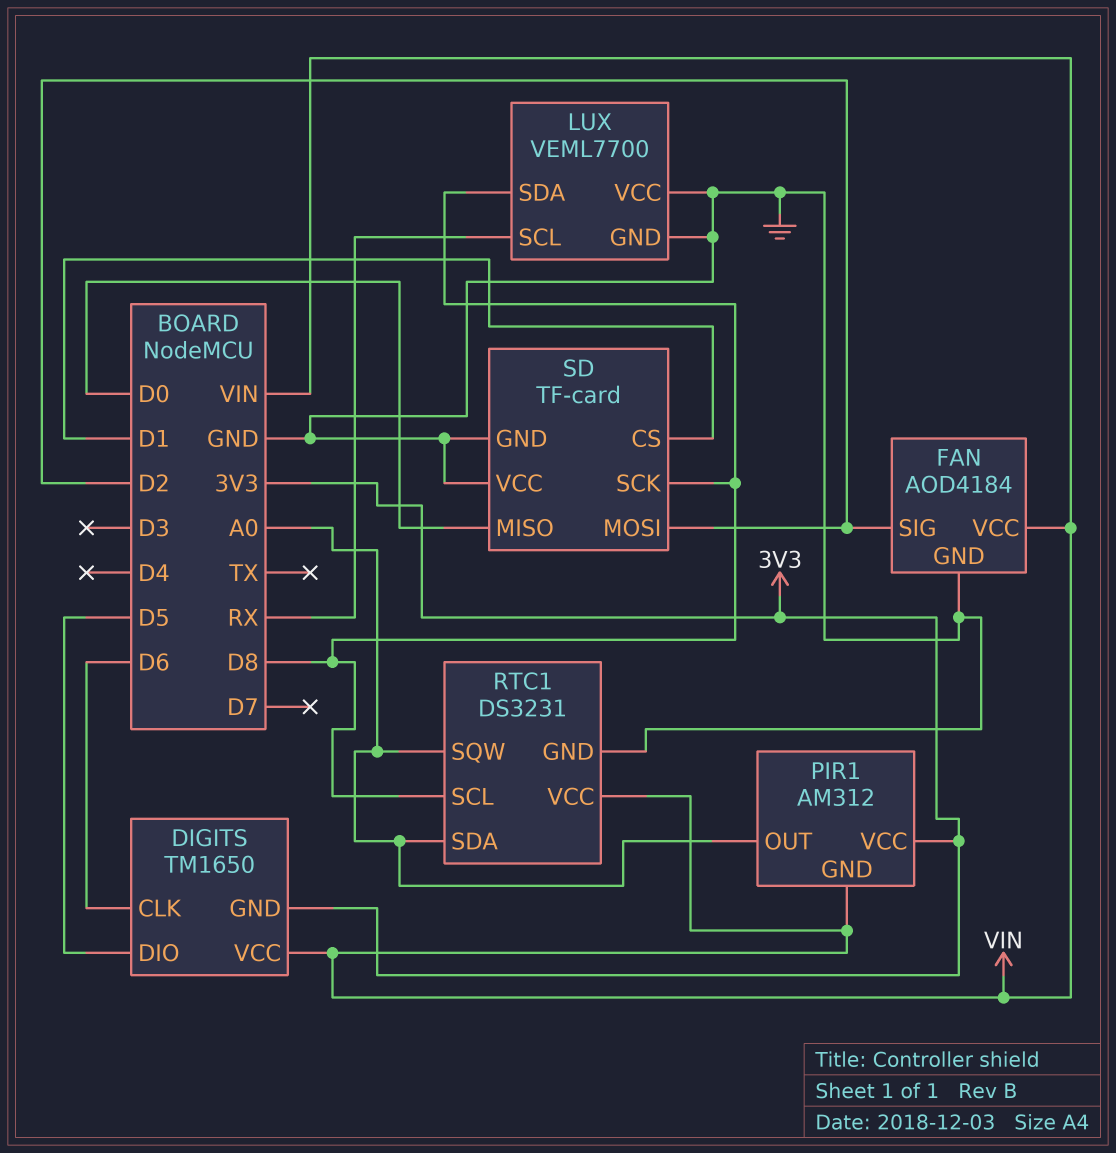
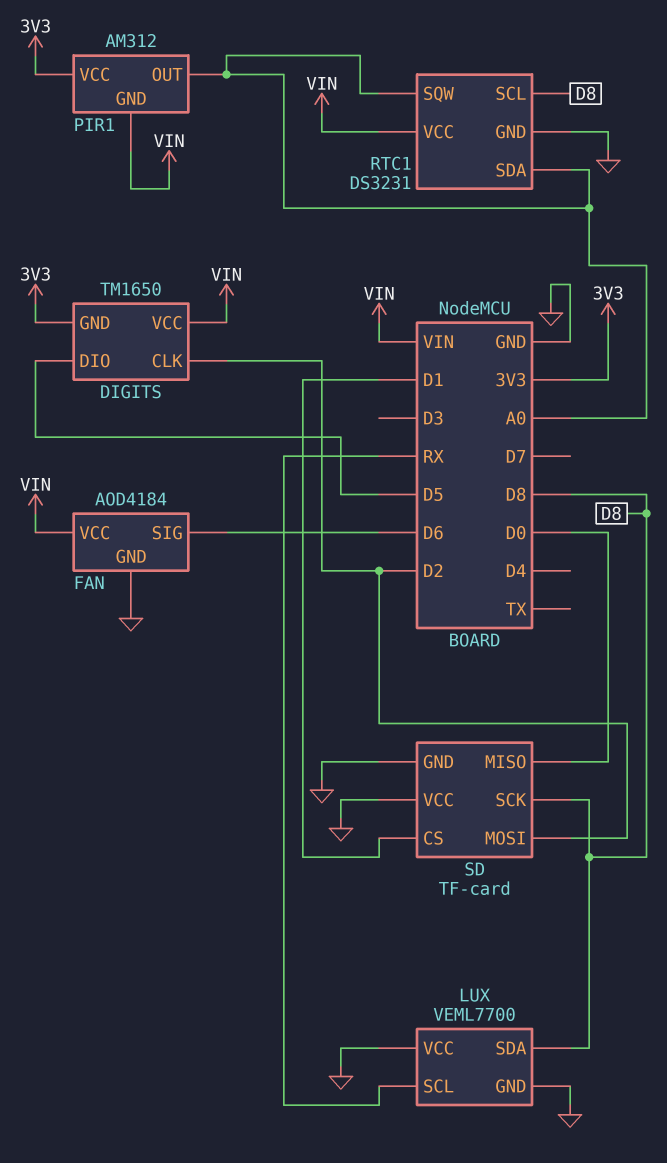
DIGITS pin CLK: D6 -> D2
FAN pin SIG: D2 -> D6

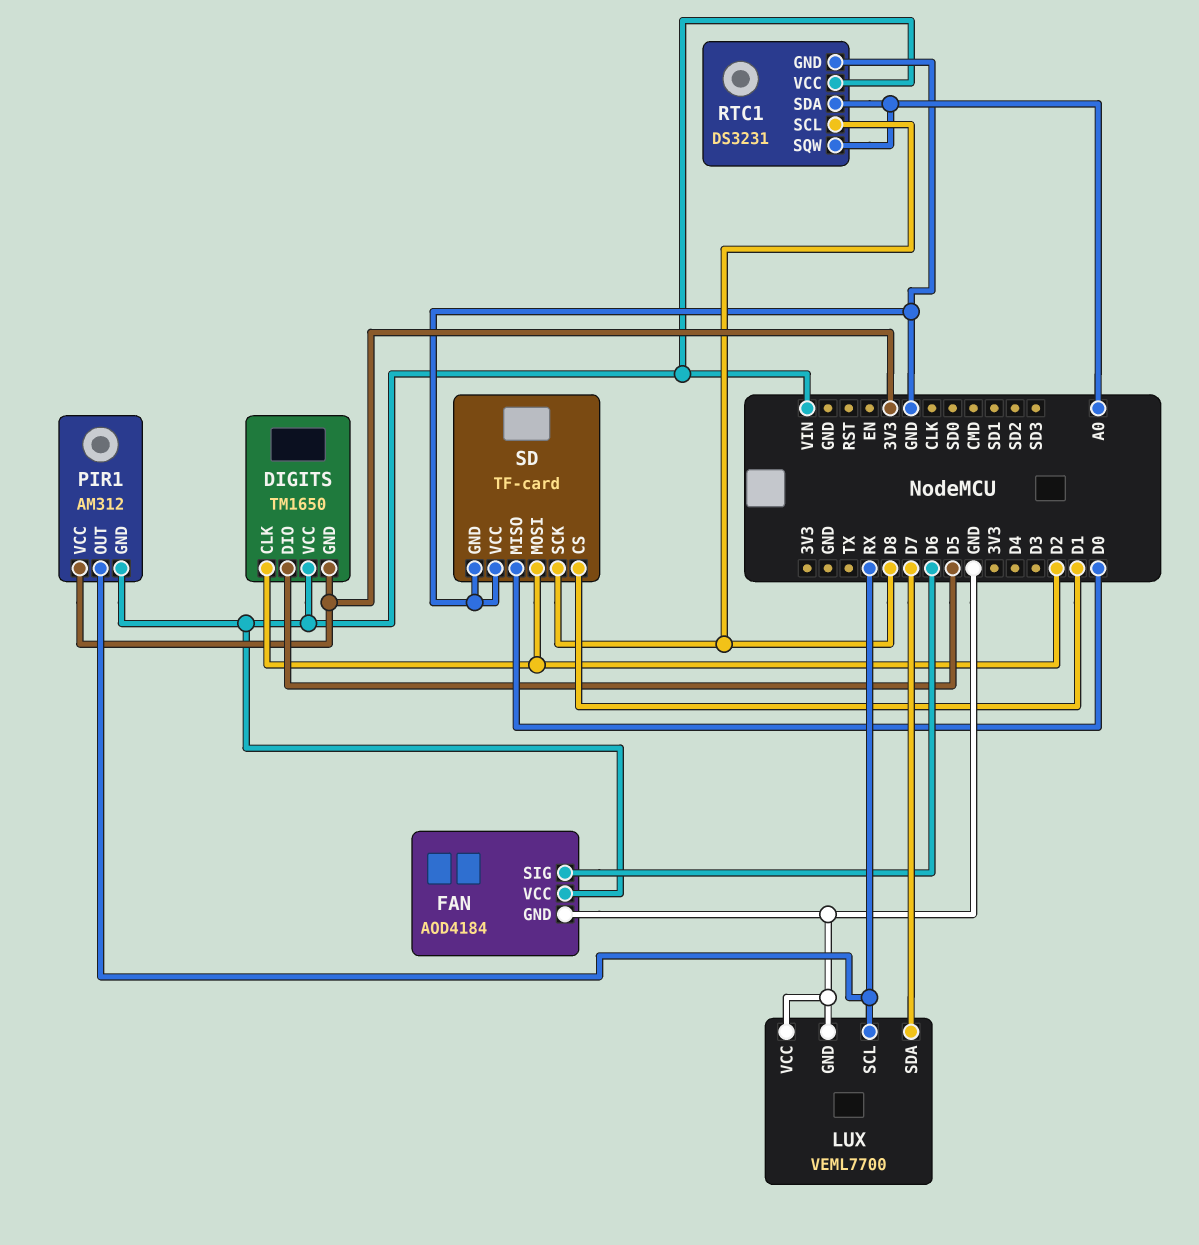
LUX pin SDA: D8 -> D7
PIR1 pin OUT: A0 -> RX

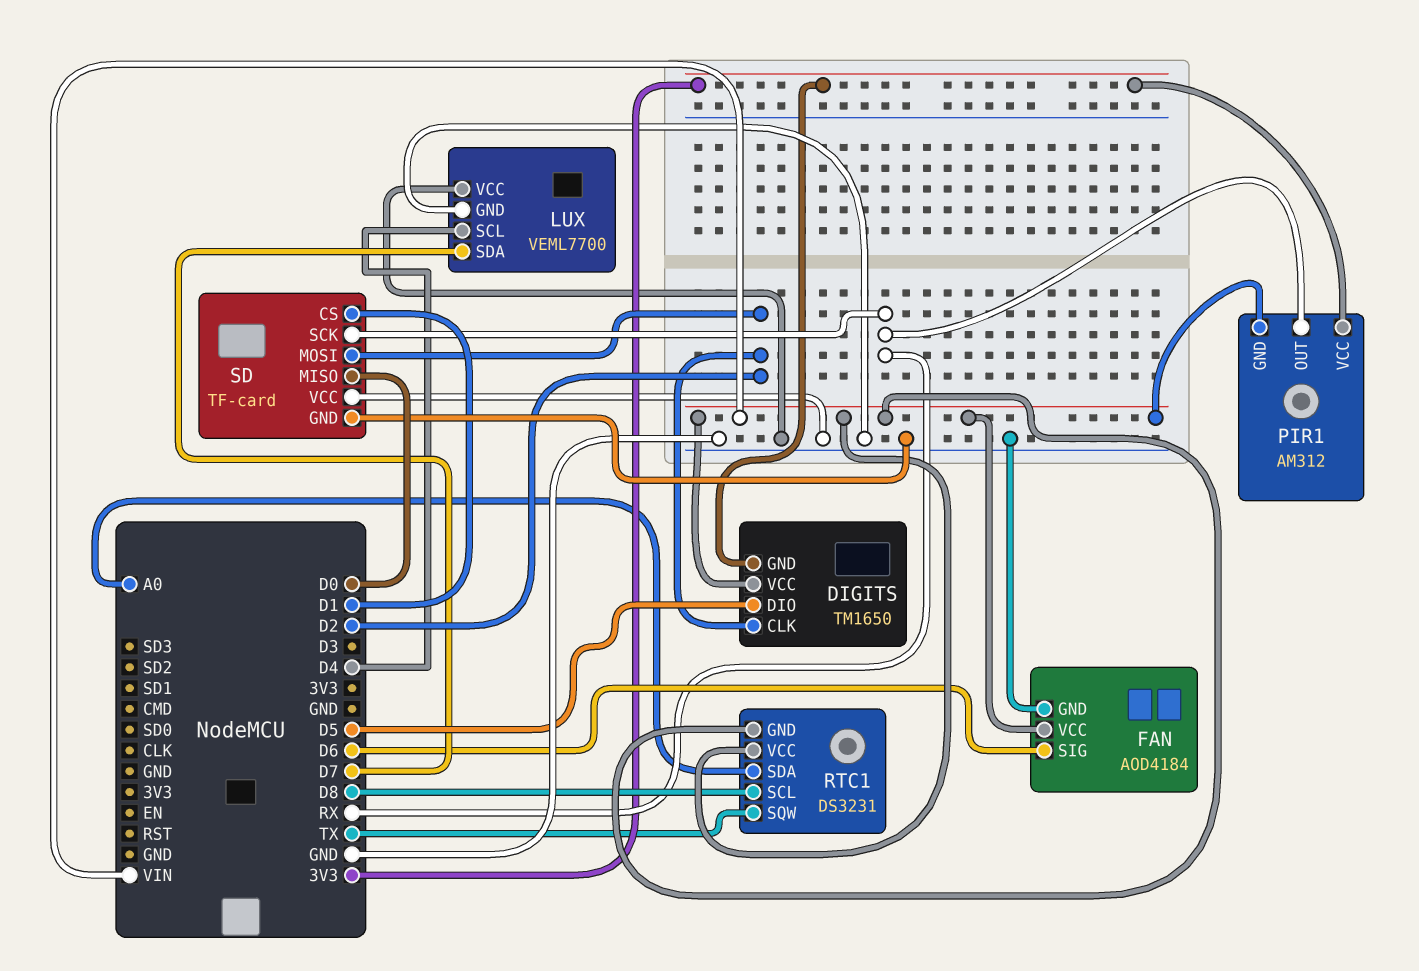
LUX pin SCL: RX -> D4
RTC1 pin GND: GND -> VIN
RTC1 pin SQW: A0 -> TX
SD pin SCK: D8 -> RX

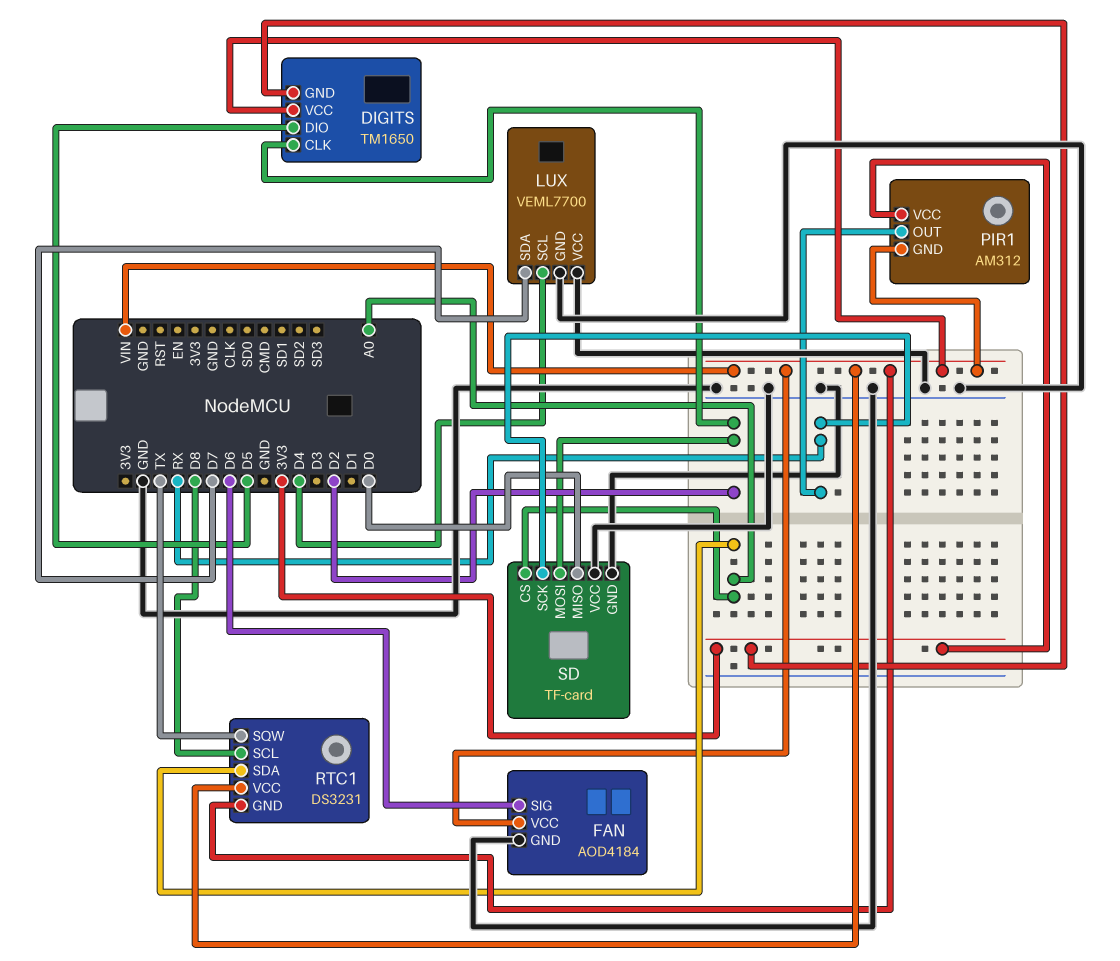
SD pin CS: D1 -> A0

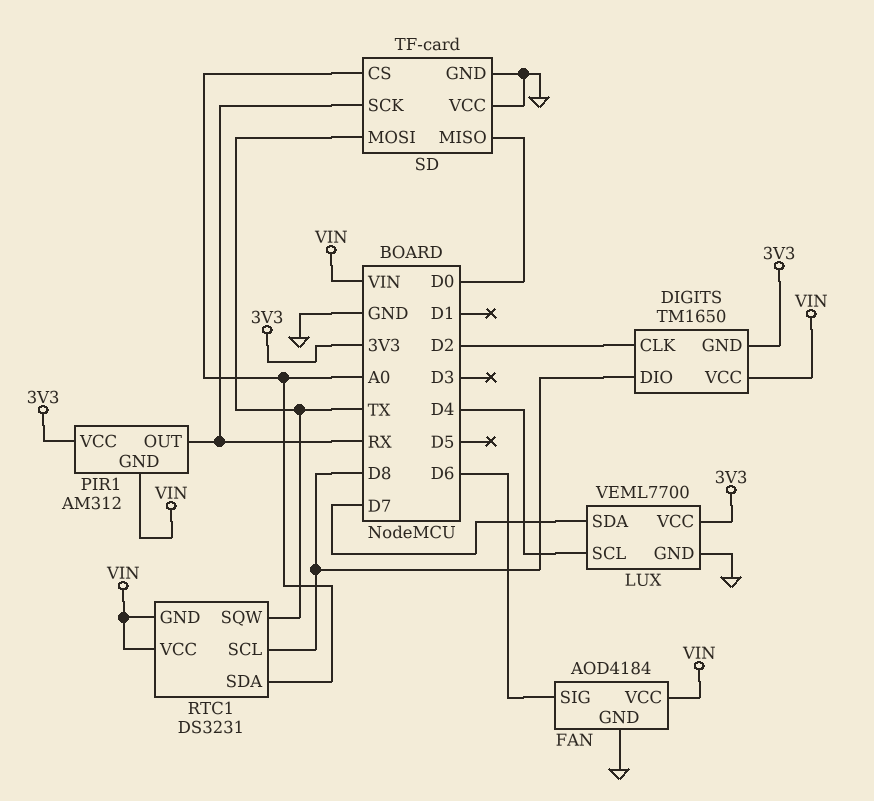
DIGITS pin DIO: D5 -> D8
LUX pin VCC: GND -> 3V3
SD pin MOSI: D2 -> TX

